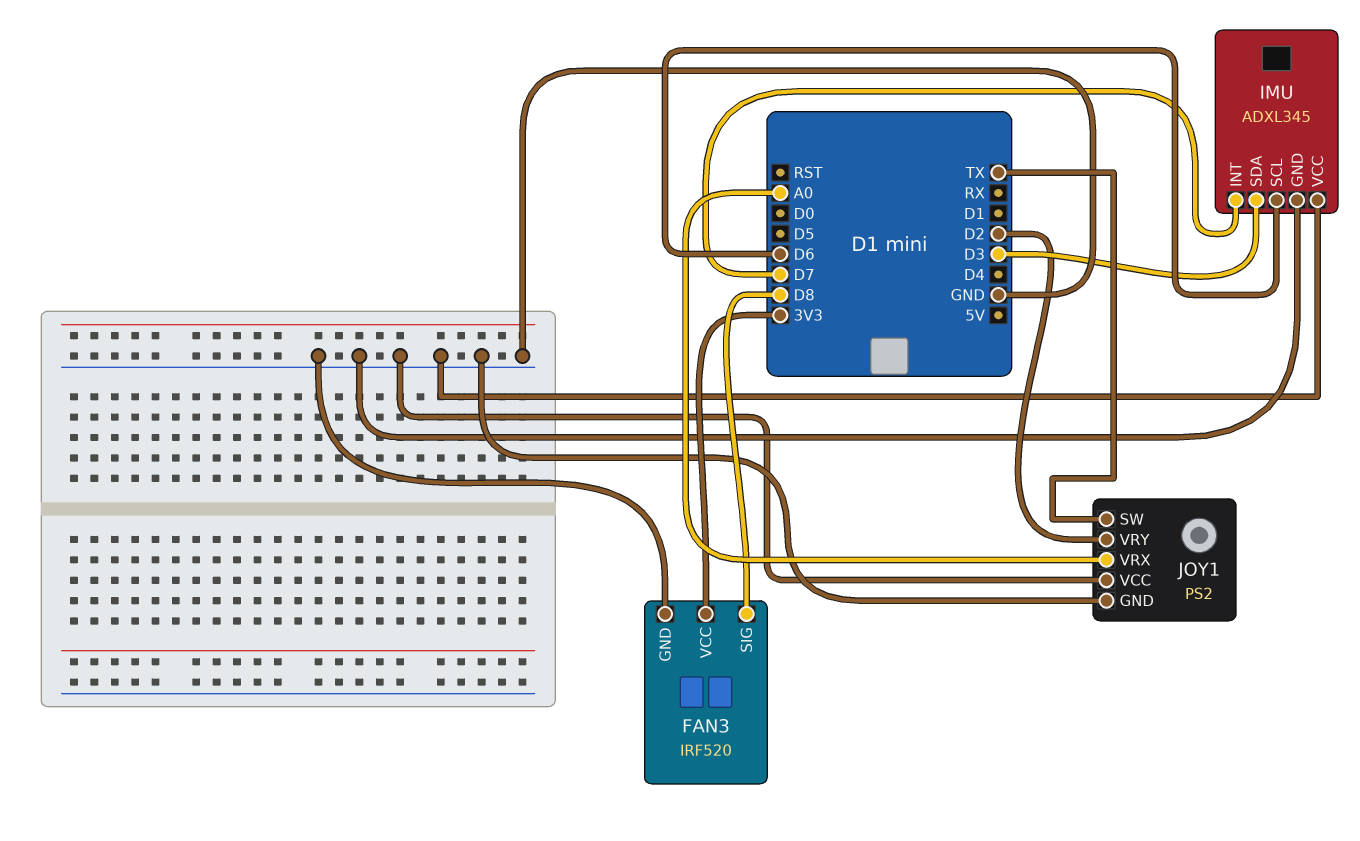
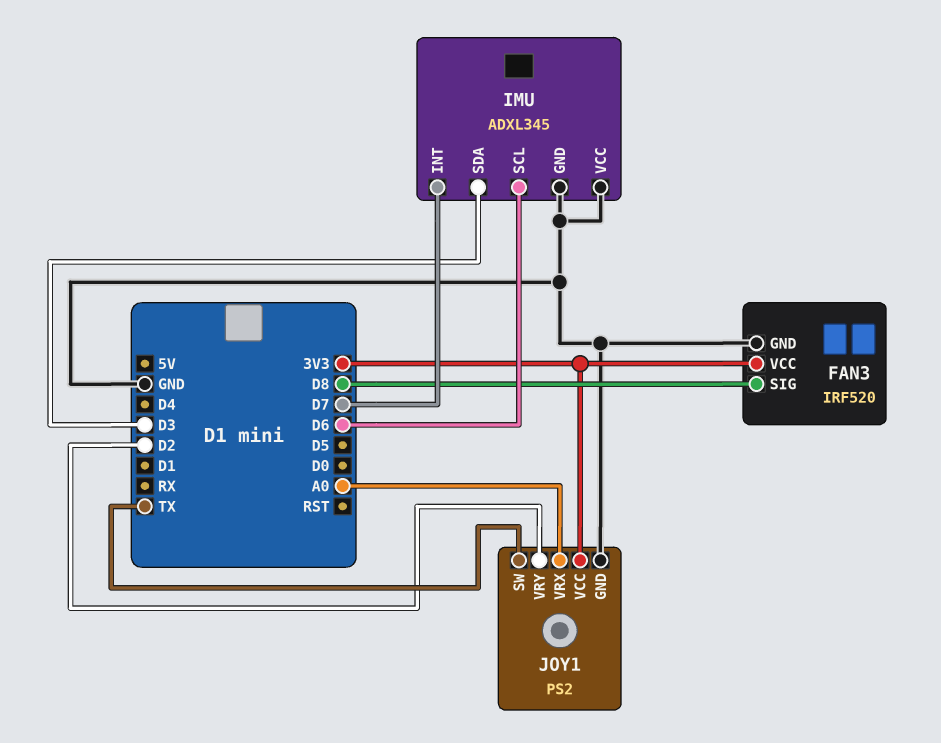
JOY1 pin VCC: GND -> 3V3

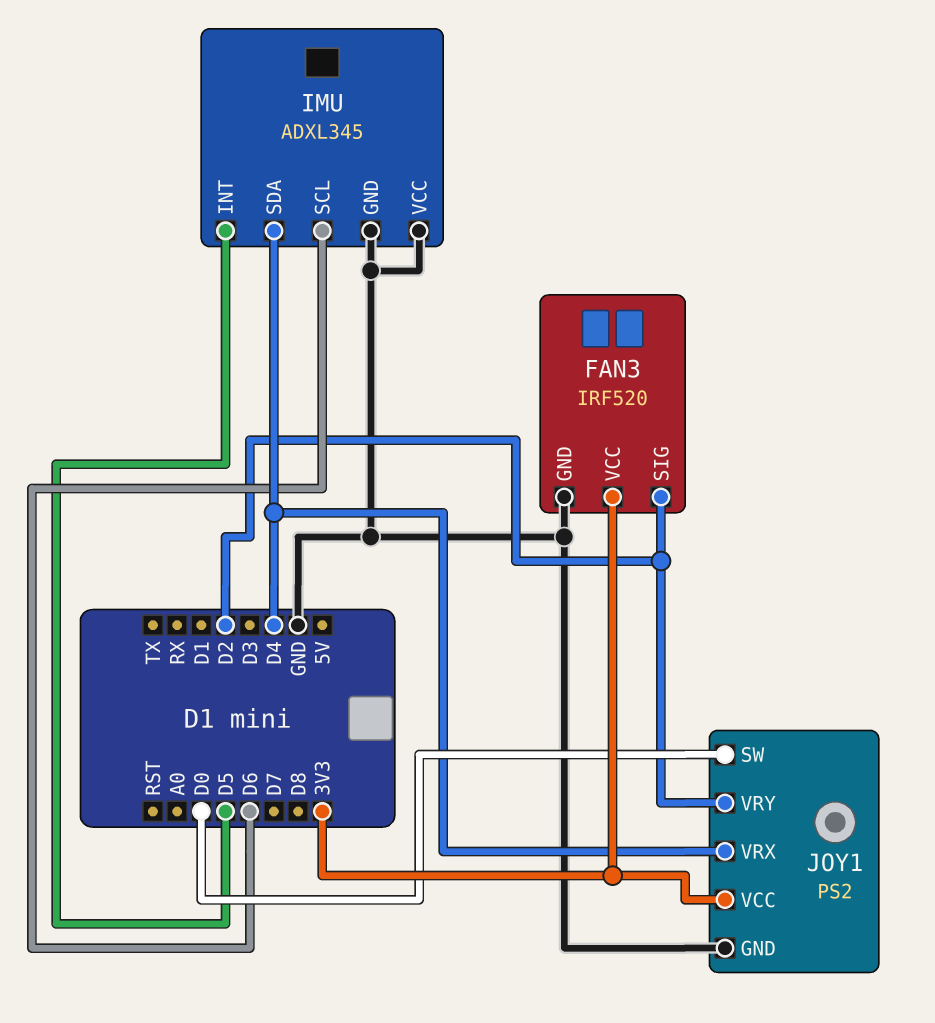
FAN3 pin SIG: D8 -> D2
IMU pin INT: D7 -> D5
IMU pin SDA: D3 -> D4
JOY1 pin SW: TX -> D0
JOY1 pin VRX: A0 -> D4

